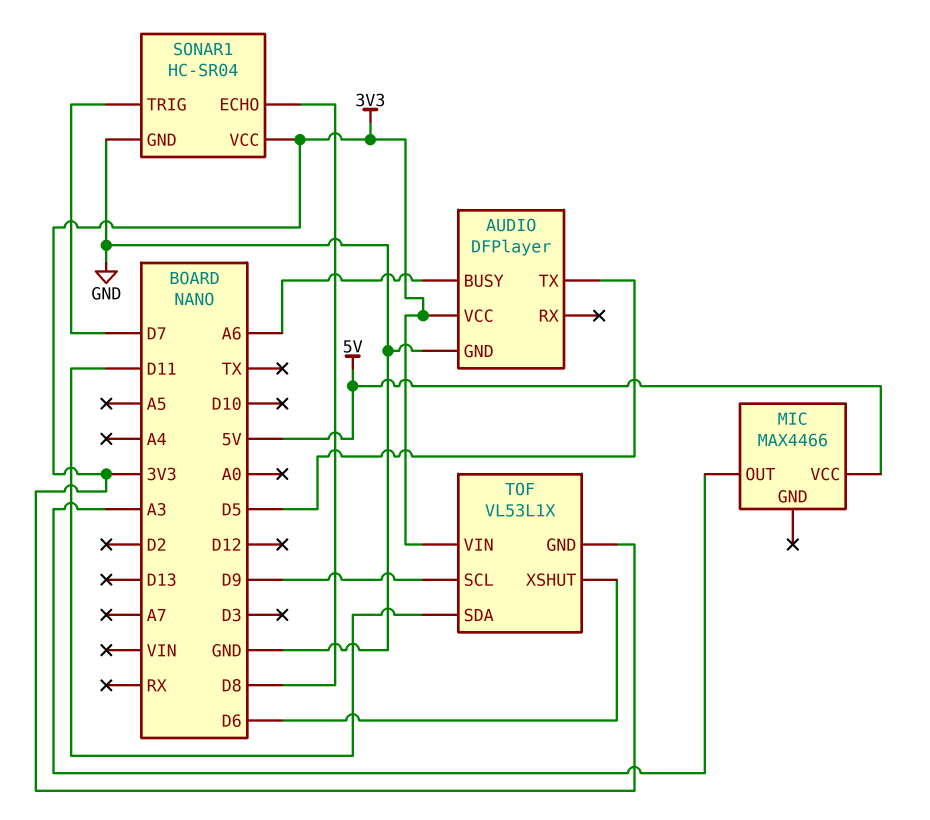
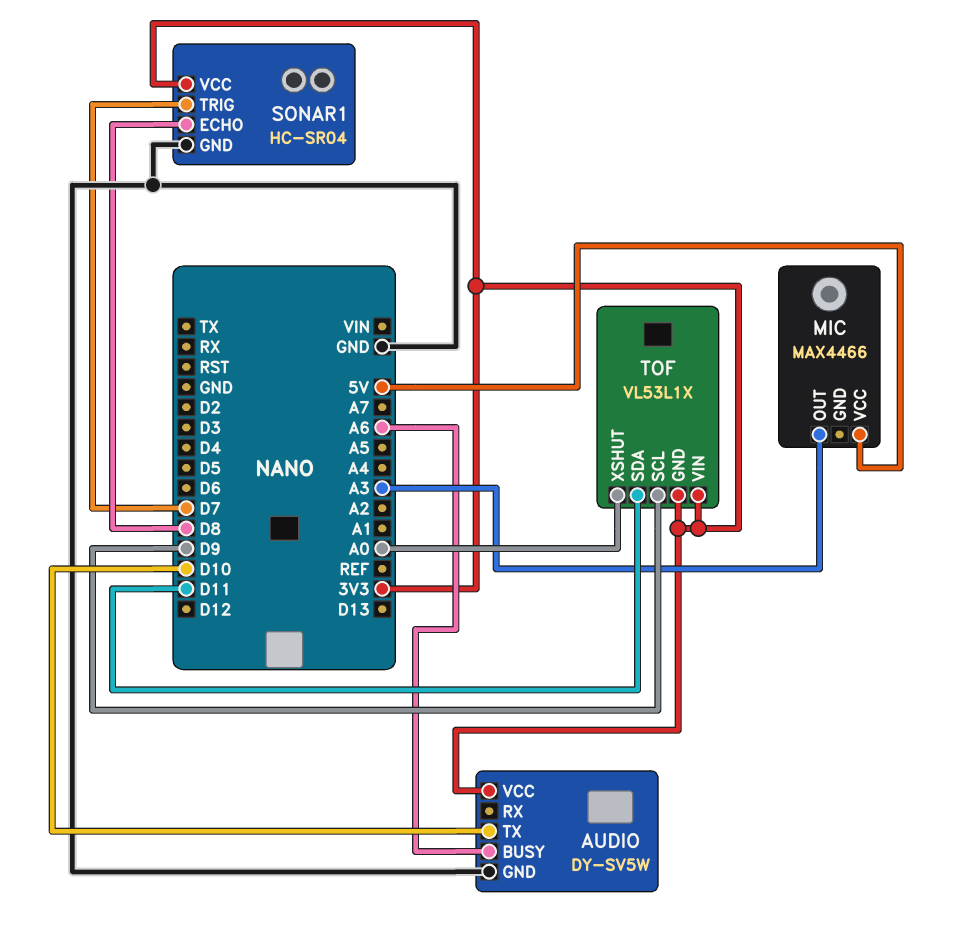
AUDIO: DFPlayer -> DY-SV5W
AUDIO pin TX: D5 -> D10
TOF pin XSHUT: D6 -> A0

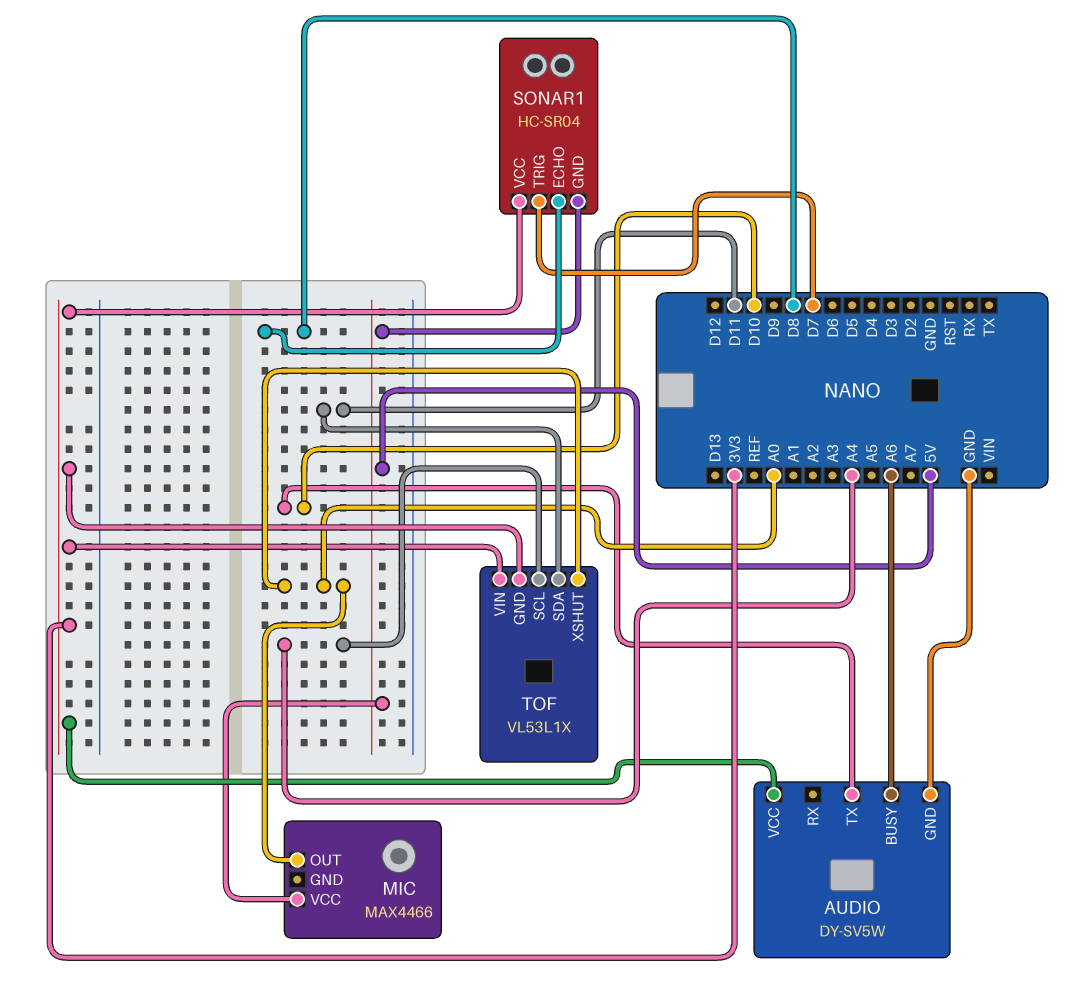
MIC pin OUT: A3 -> A0
SONAR1 pin GND: GND -> 5V
TOF pin SCL: D9 -> A4

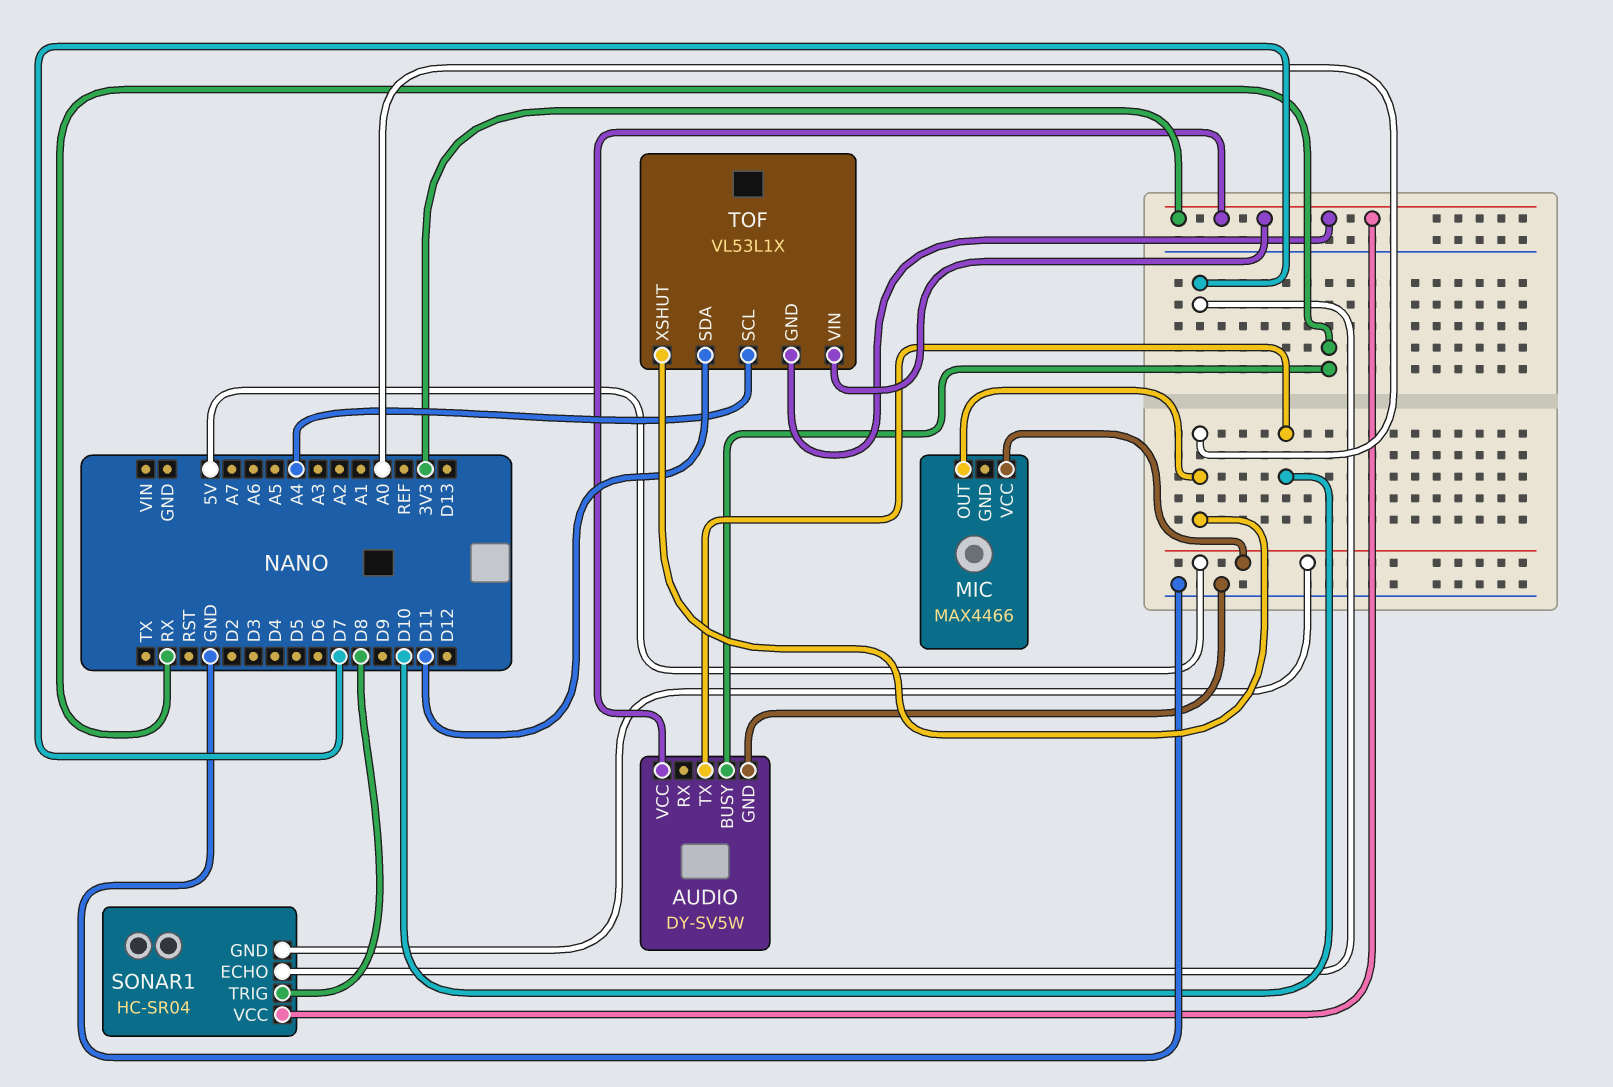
AUDIO pin BUSY: A6 -> RX
SONAR1 pin ECHO: D8 -> D7
SONAR1 pin TRIG: D7 -> D8

